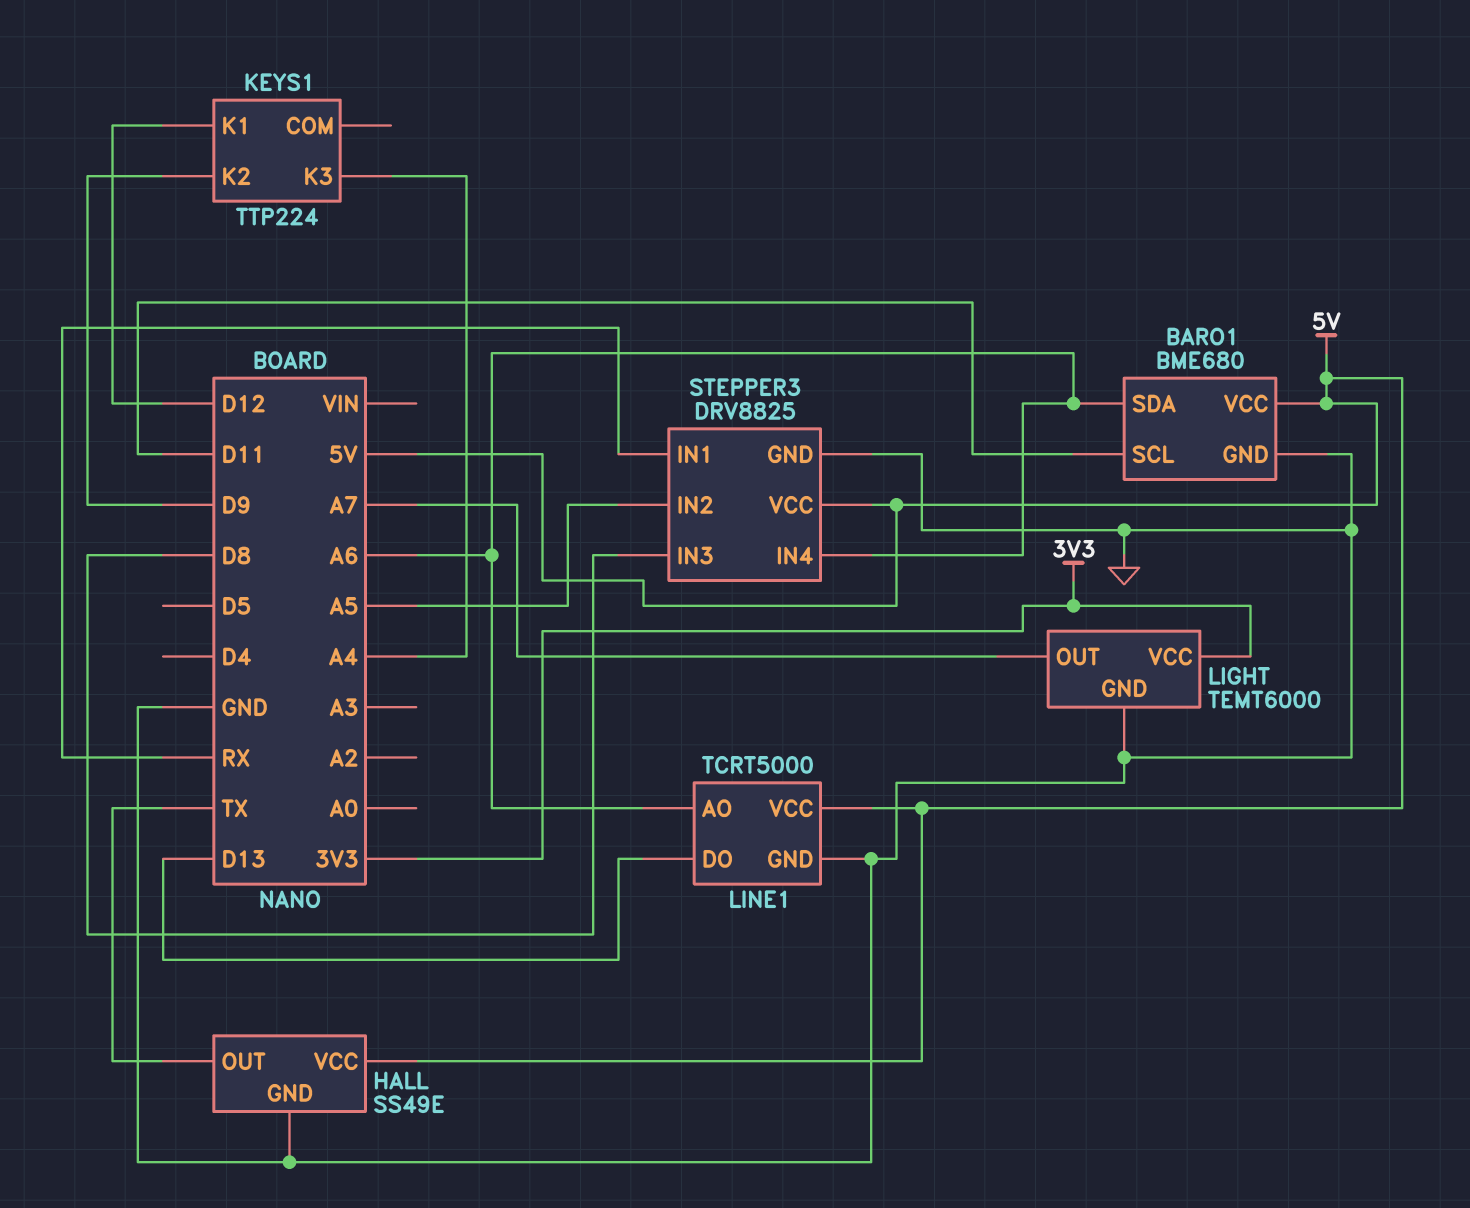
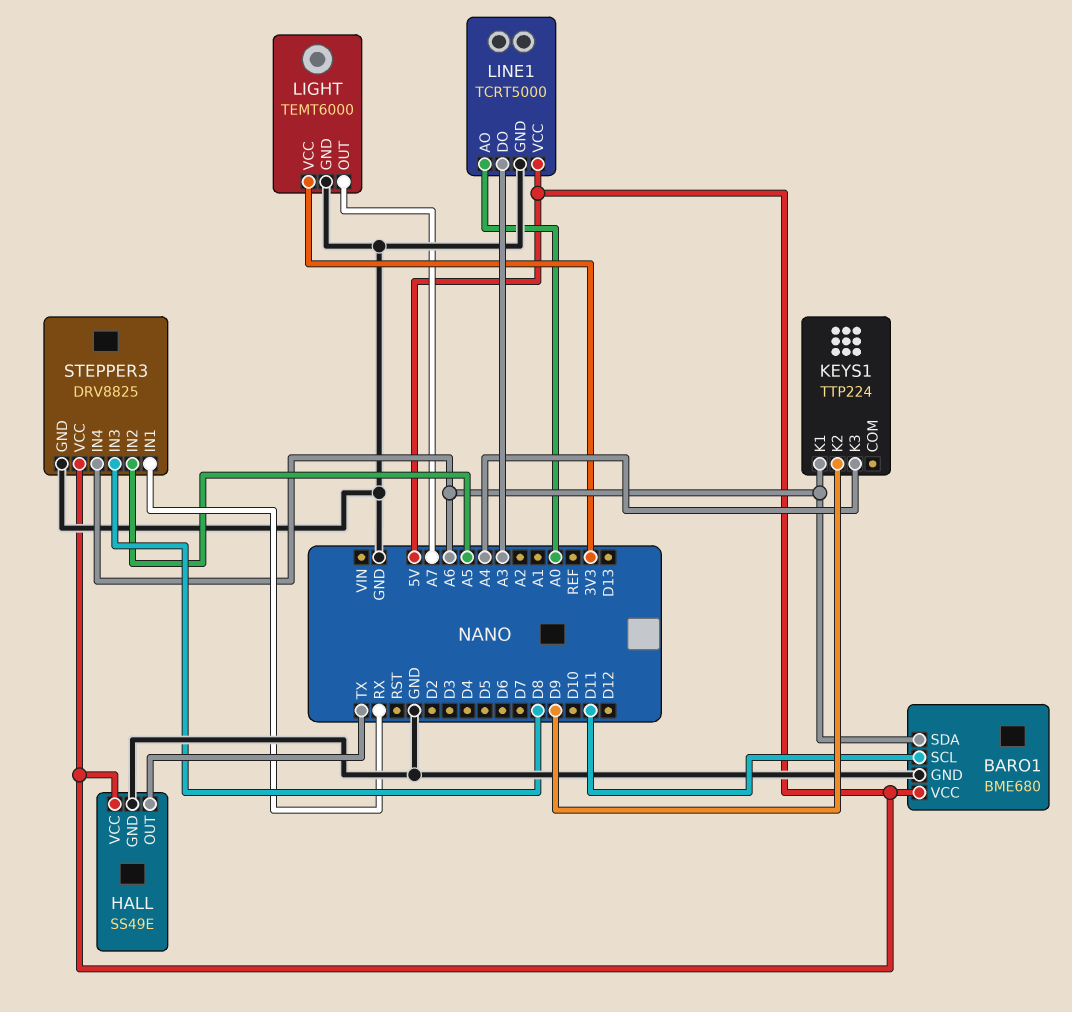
KEYS1 pin K1: D12 -> A6
LINE1 pin AO: A6 -> A0
LINE1 pin DO: D13 -> A3

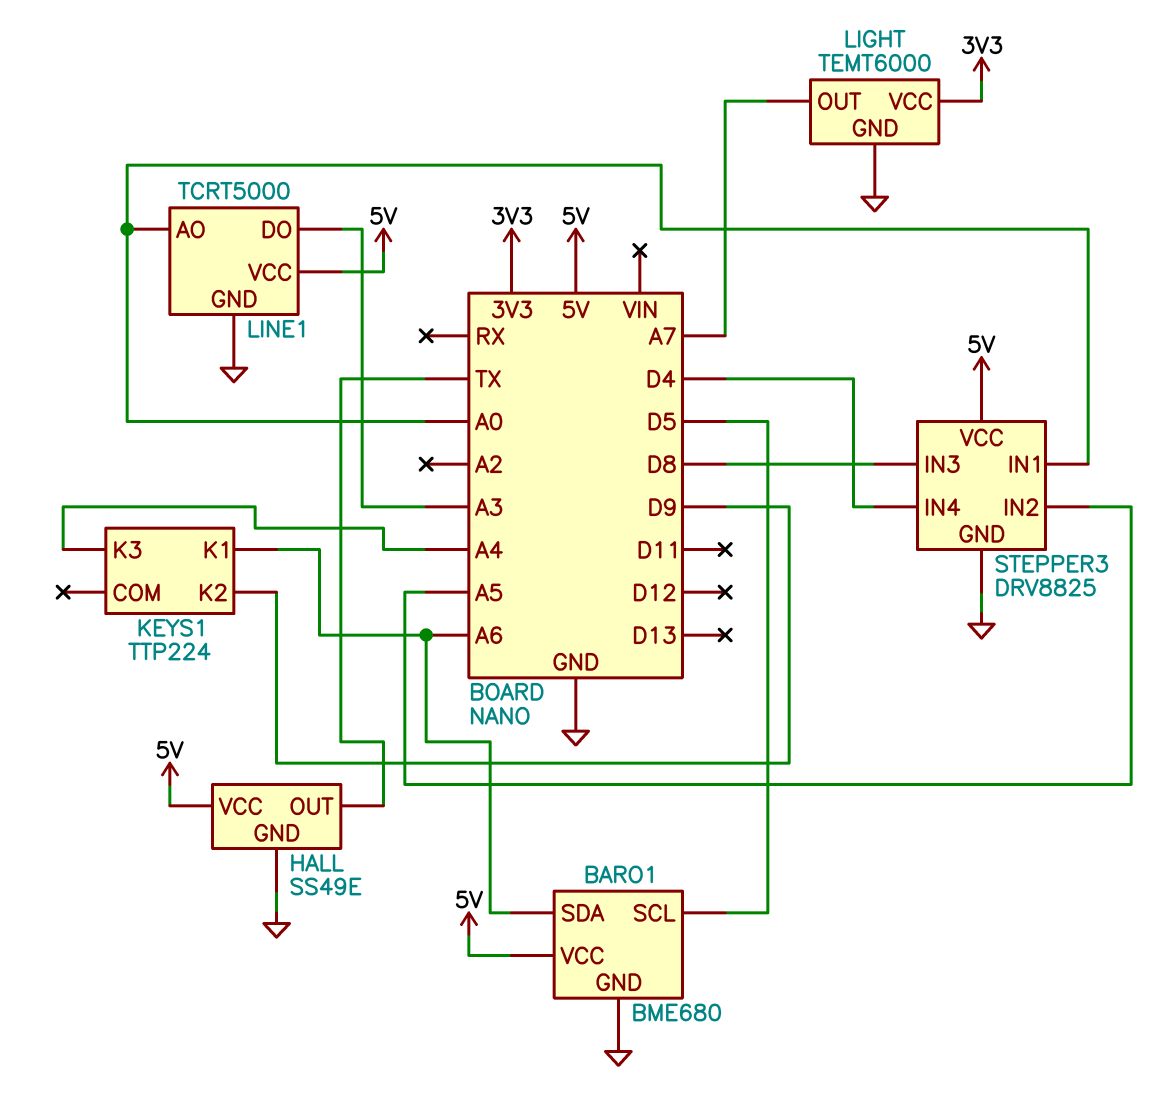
BARO1 pin SCL: D11 -> D5
STEPPER3 pin IN1: RX -> A0
STEPPER3 pin IN4: A6 -> D4

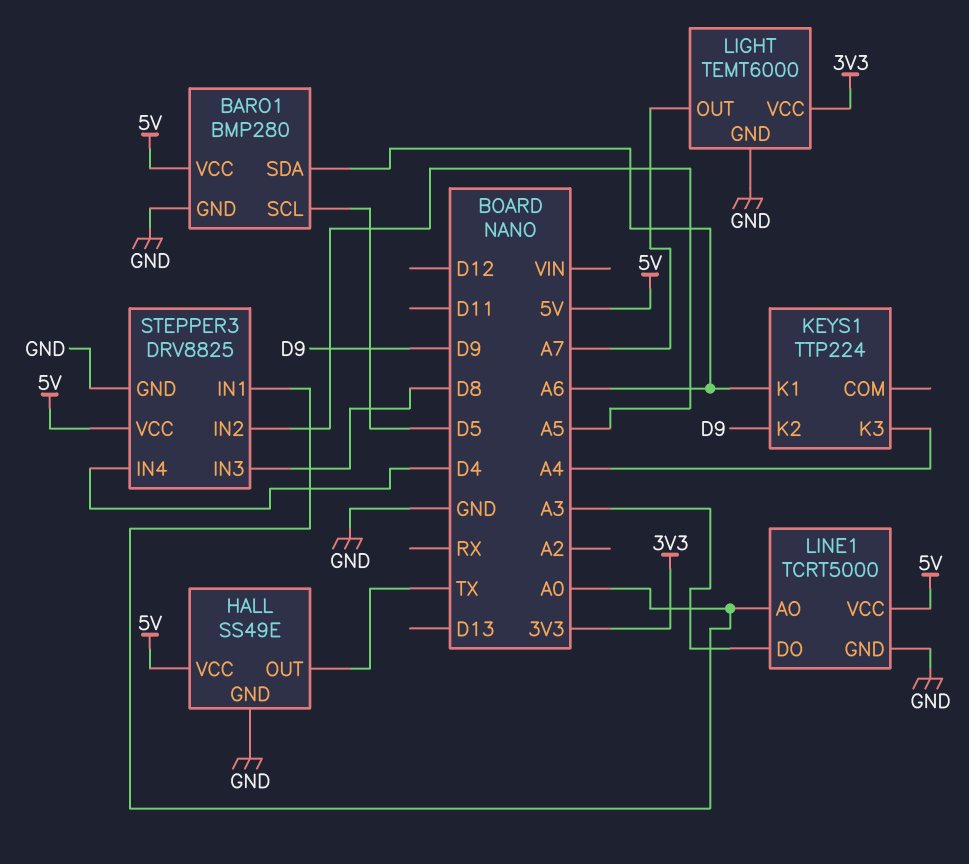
BARO1: BME680 -> BMP280

